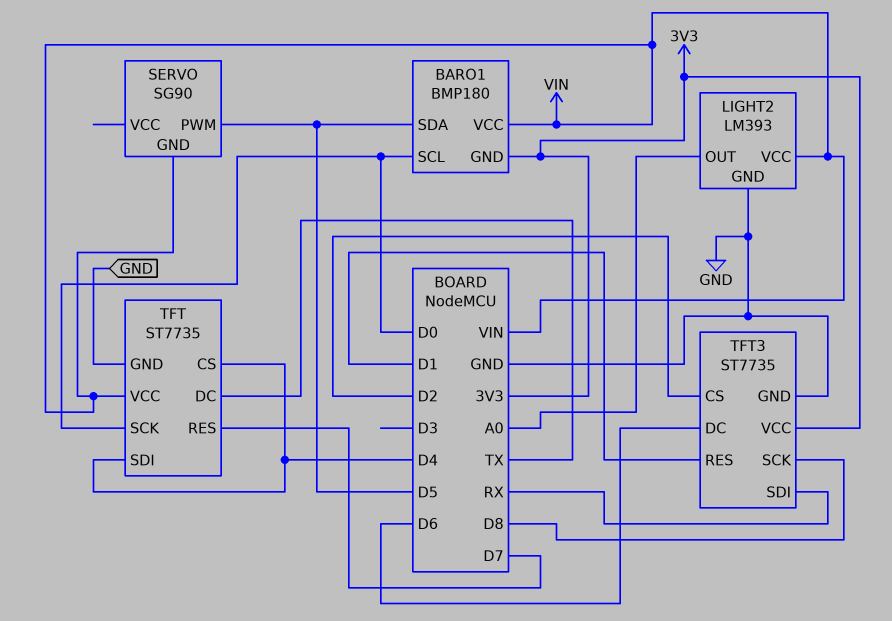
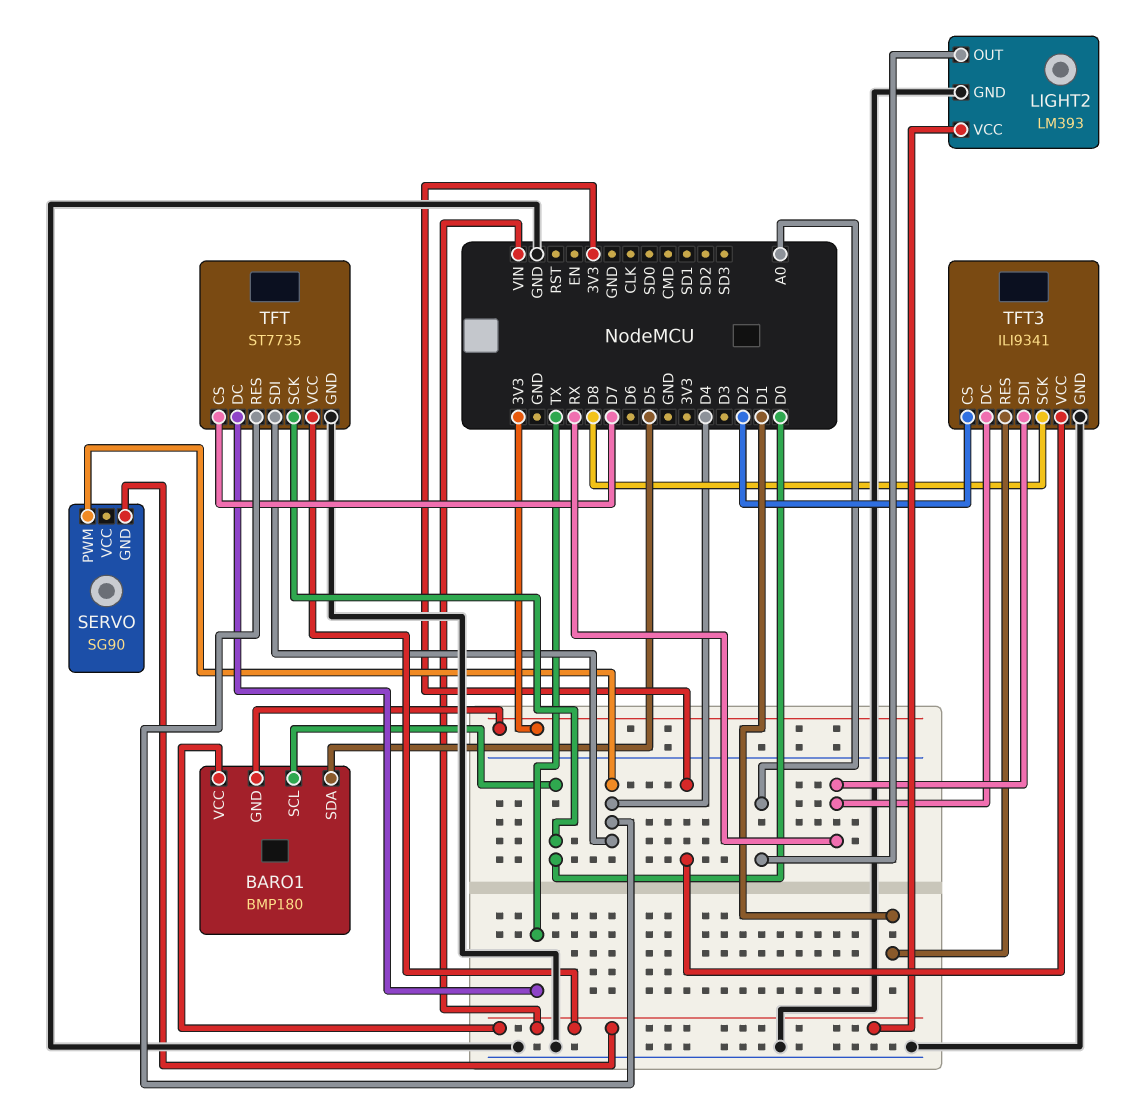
SERVO pin PWM: D5 -> D4
TFT pin CS: D4 -> D7
TFT pin RES: D7 -> D4
TFT3: ST7735 -> ILI9341
TFT3 pin DC: D6 -> RX

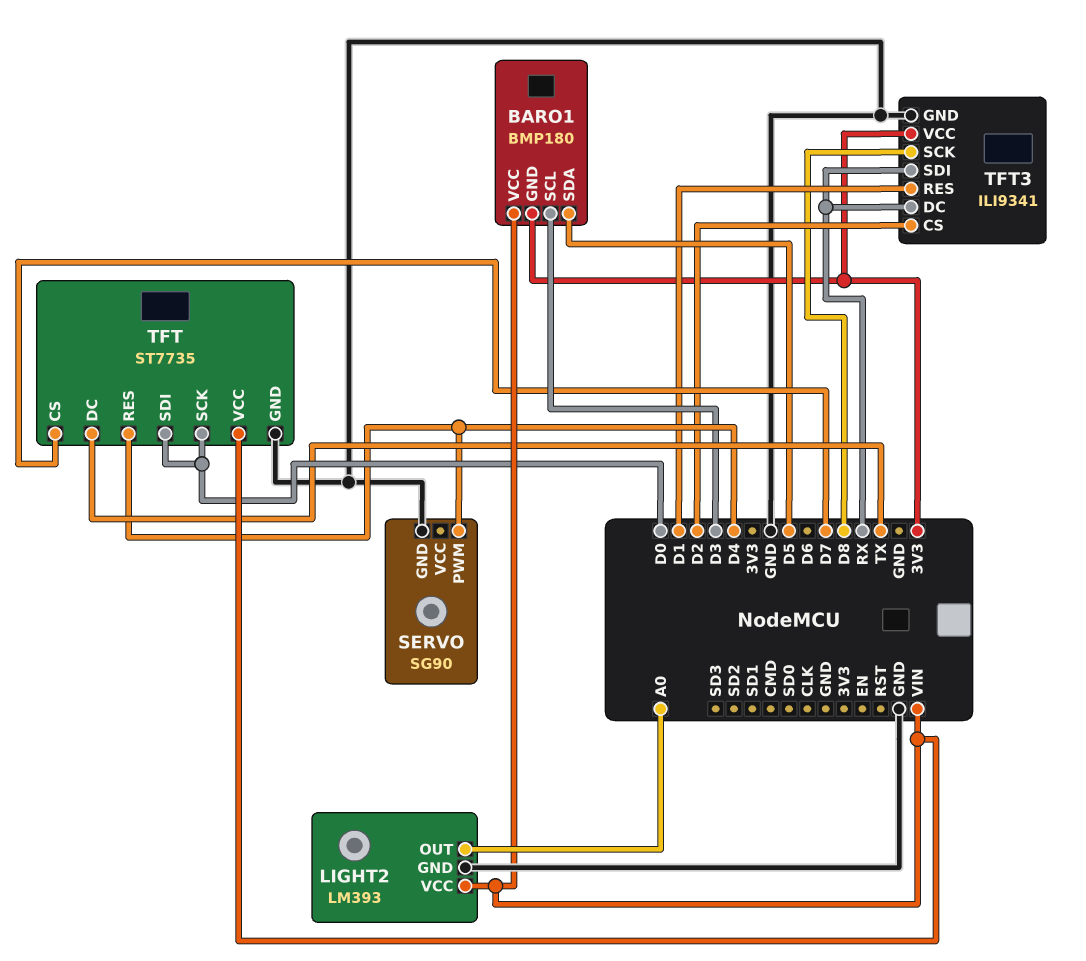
BARO1 pin SCL: D0 -> D3
SERVO pin GND: VIN -> GND
TFT pin SDI: D4 -> D0

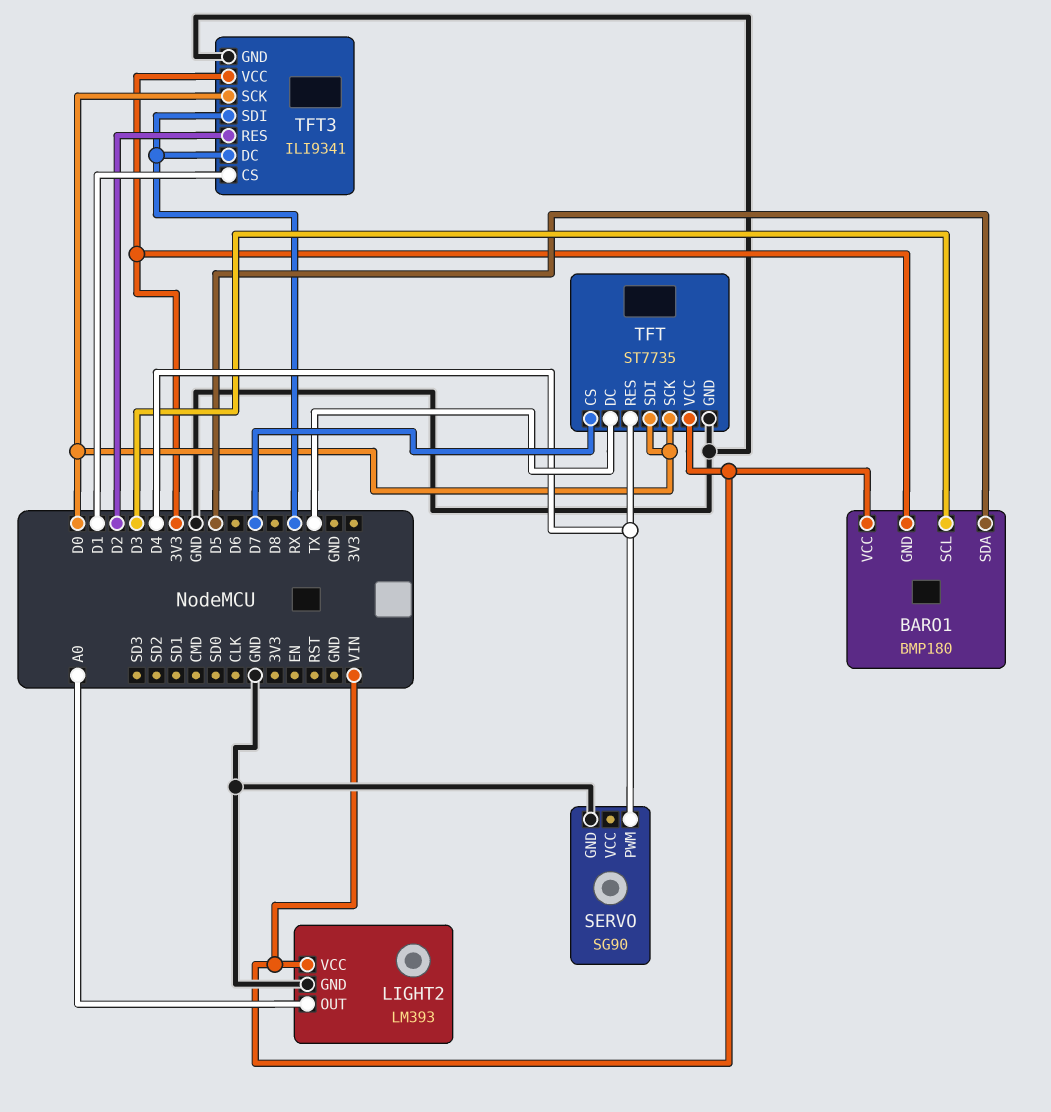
TFT3 pin CS: D2 -> D1
TFT3 pin RES: D1 -> D2
TFT3 pin SCK: D8 -> D0

